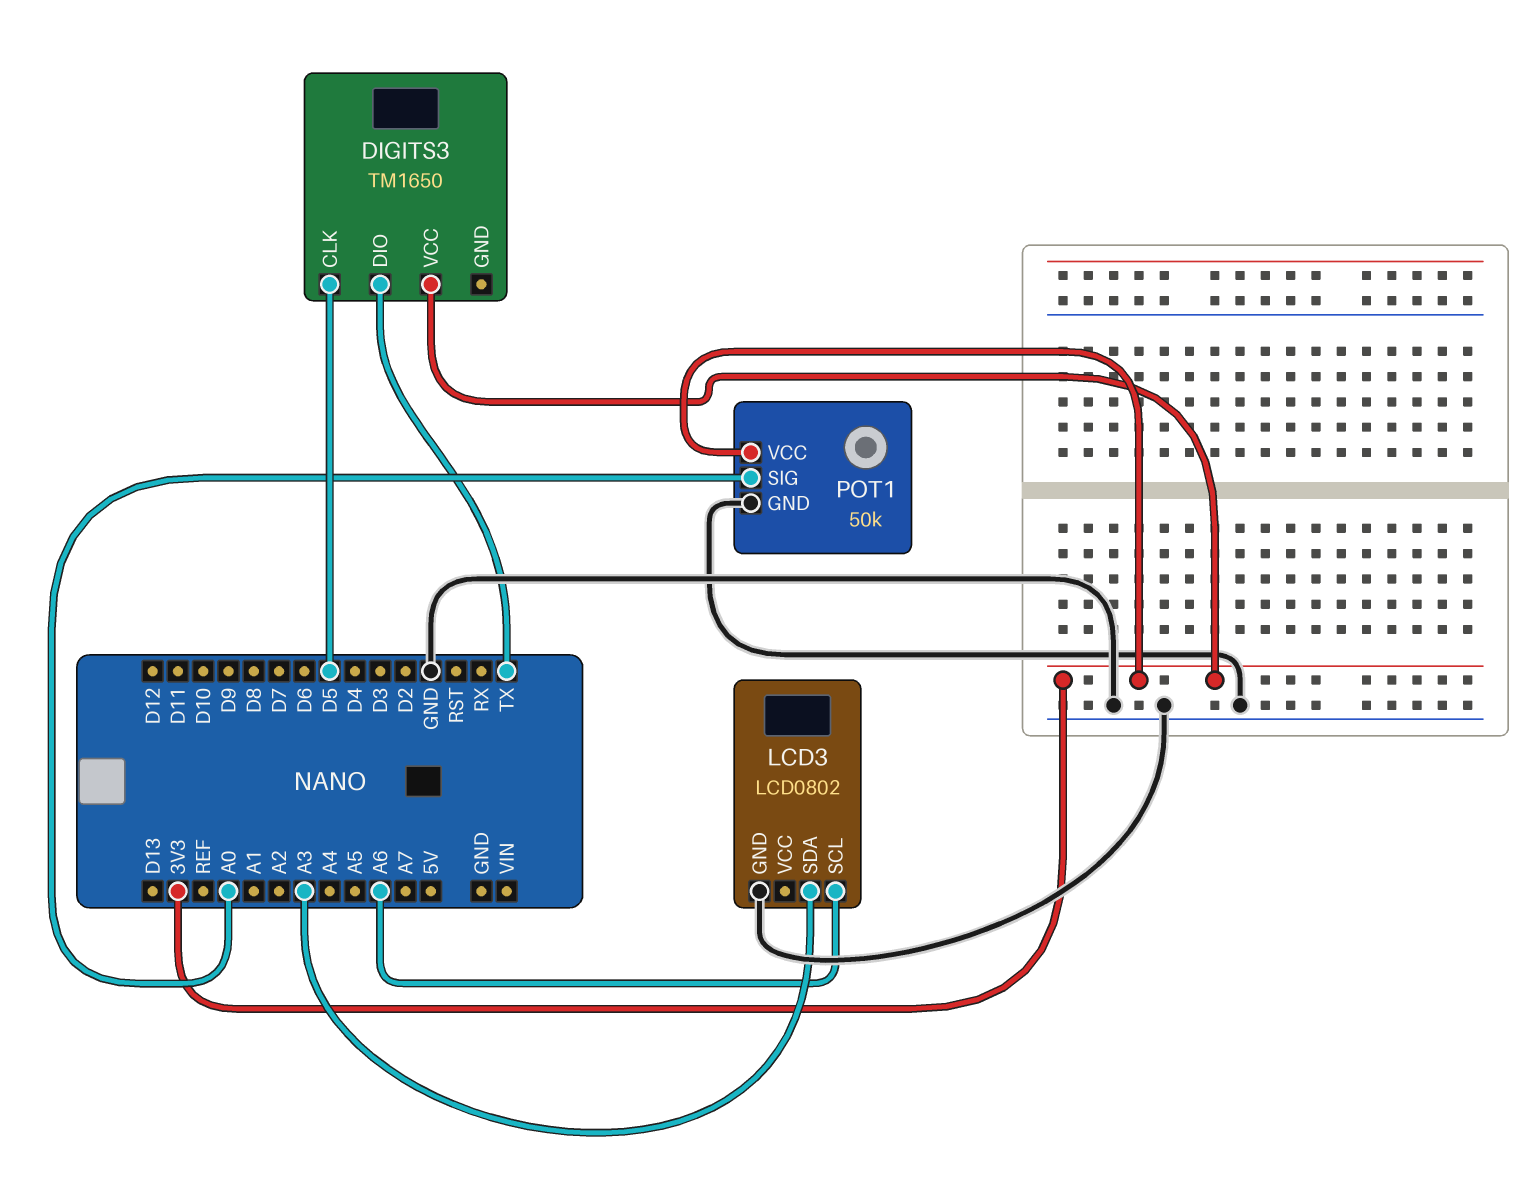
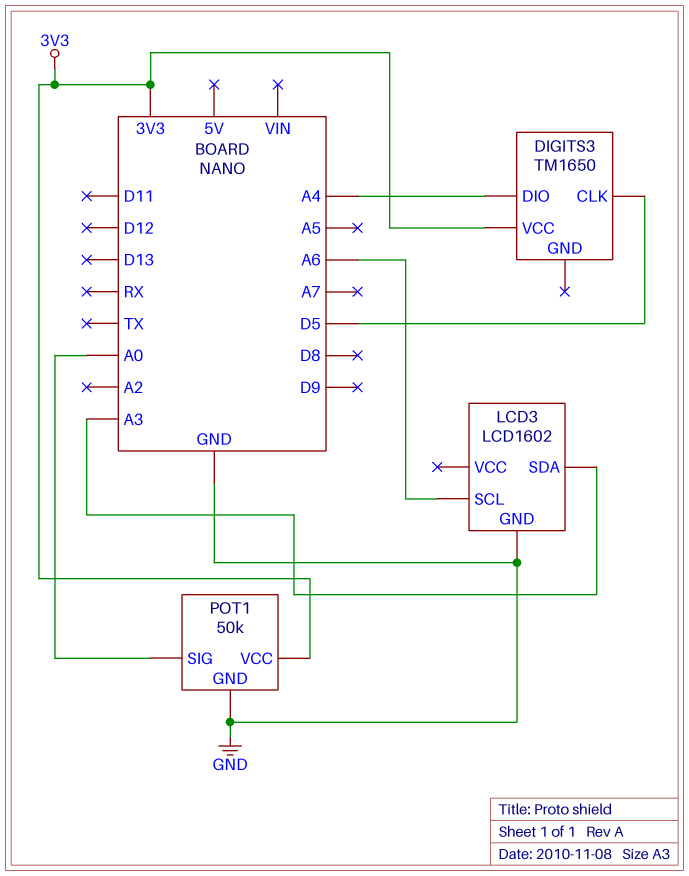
DIGITS3 pin DIO: TX -> A4
LCD3: LCD0802 -> LCD1602

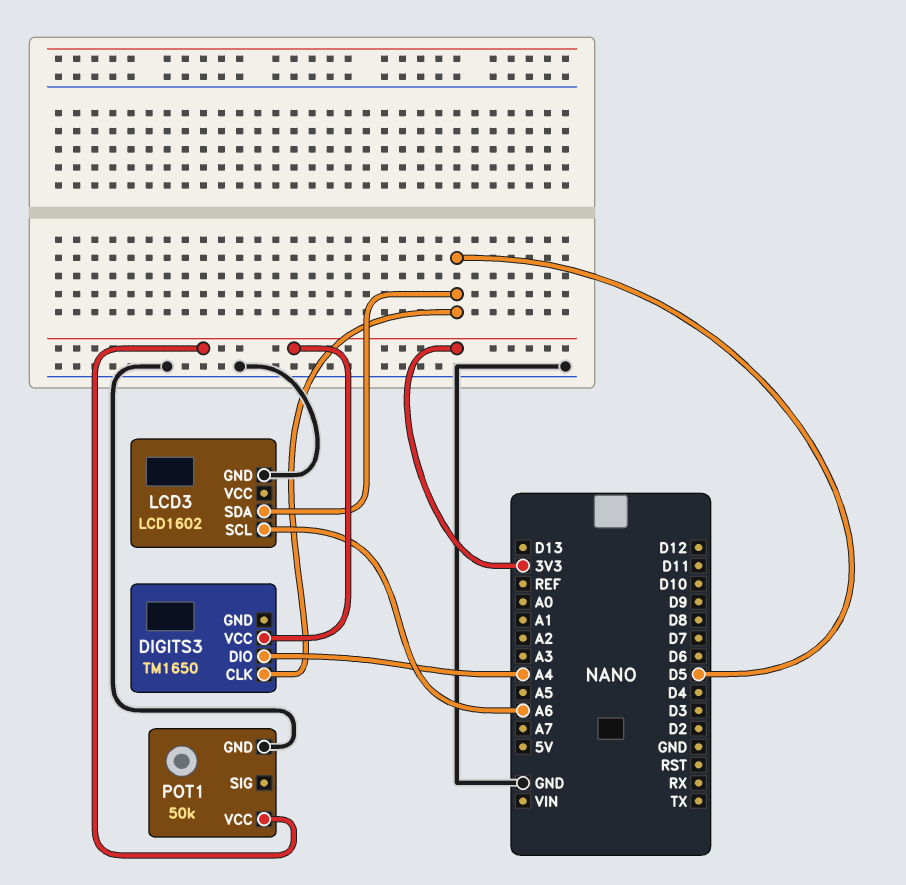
LCD3 pin SDA: A3 -> D5
POT1 pin SIG: A0 -> none

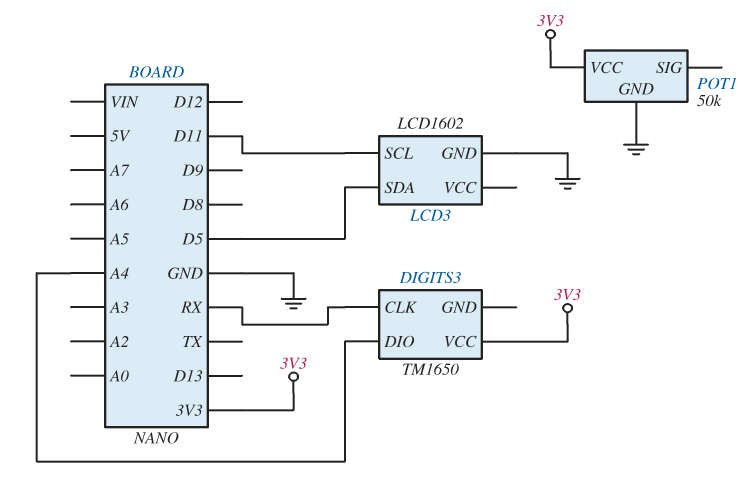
DIGITS3 pin CLK: D5 -> RX
LCD3 pin SCL: A6 -> D11

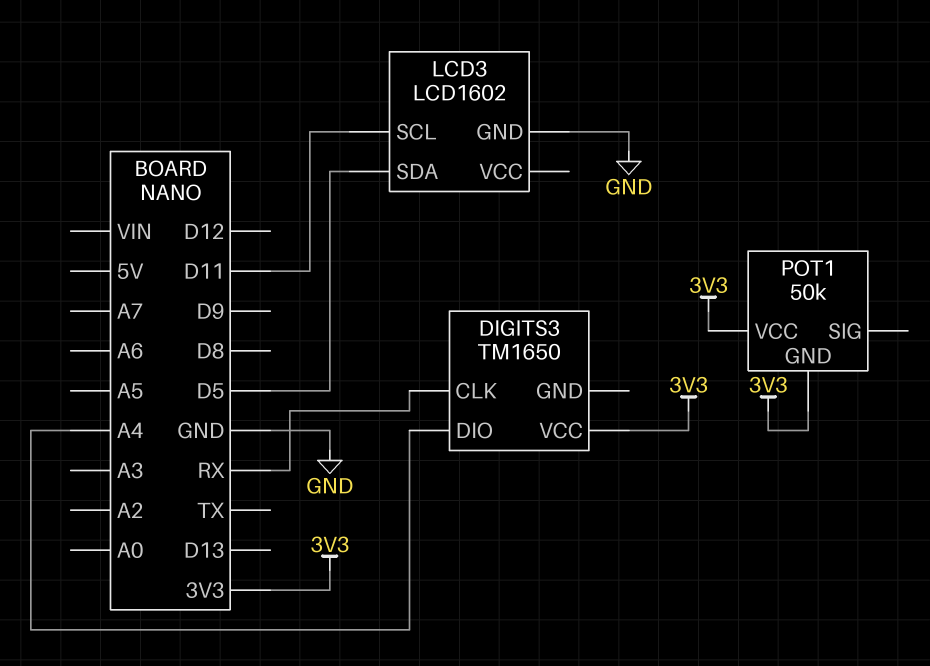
POT1 pin GND: GND -> 3V3

